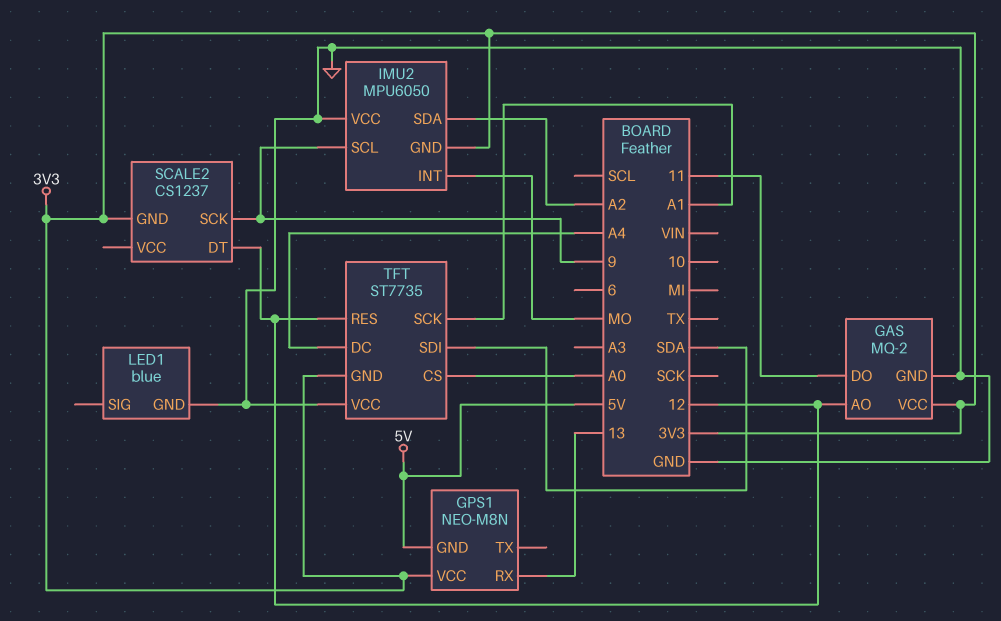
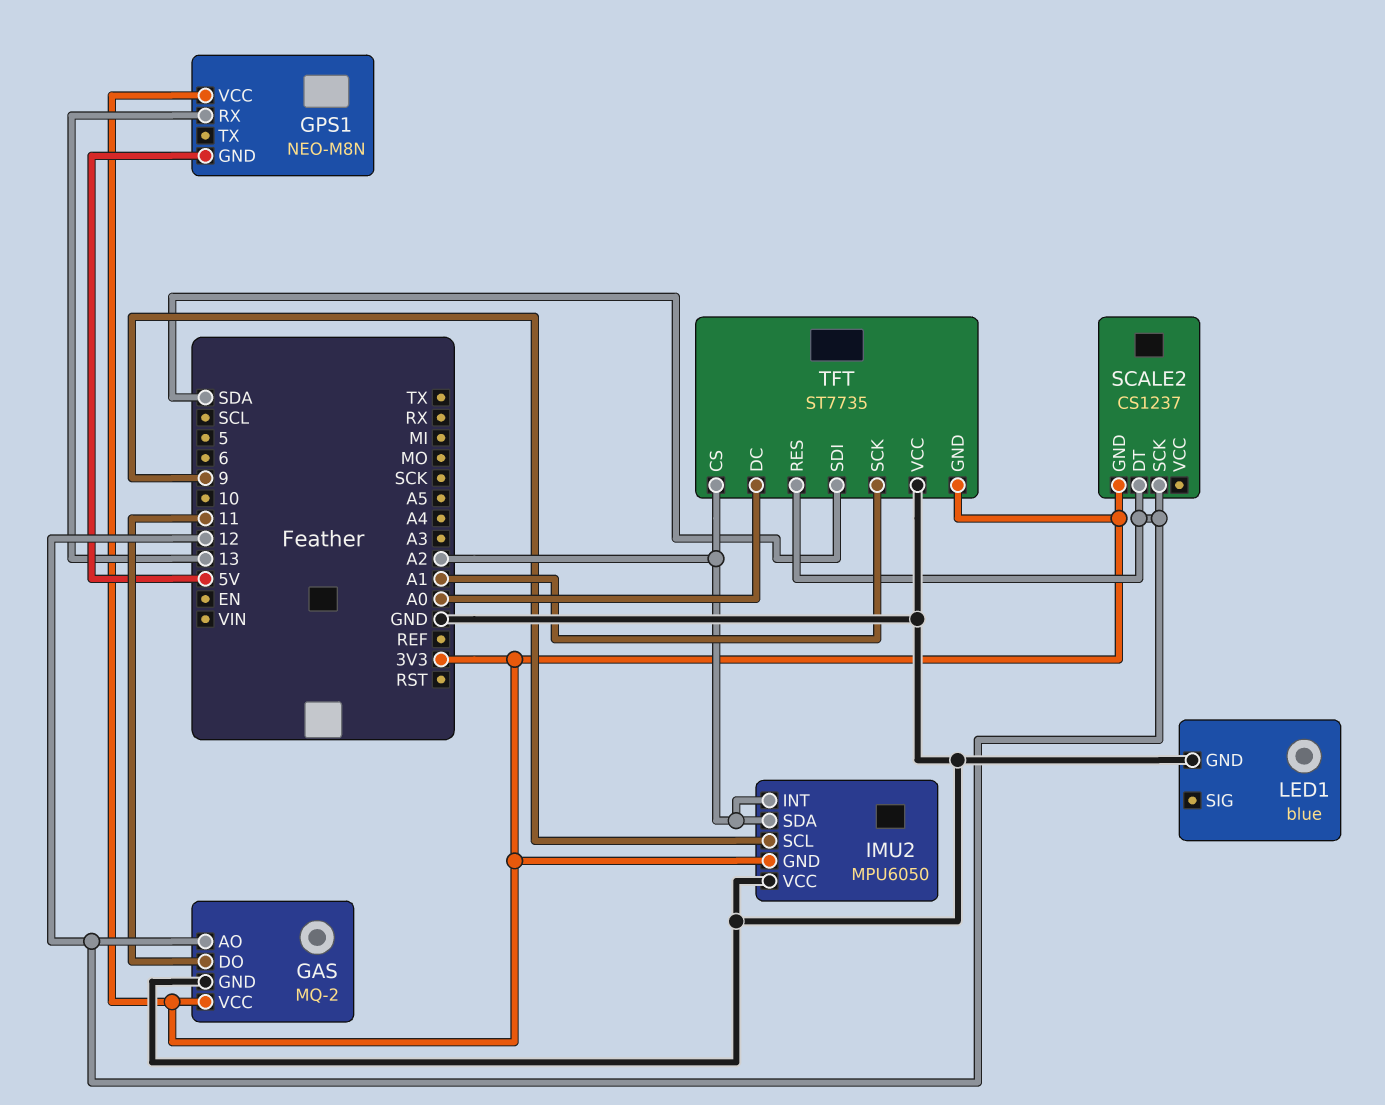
IMU2 pin INT: MO -> A2
SCALE2 pin SCK: 9 -> 12
TFT pin CS: A0 -> A2
TFT pin DC: A4 -> A0

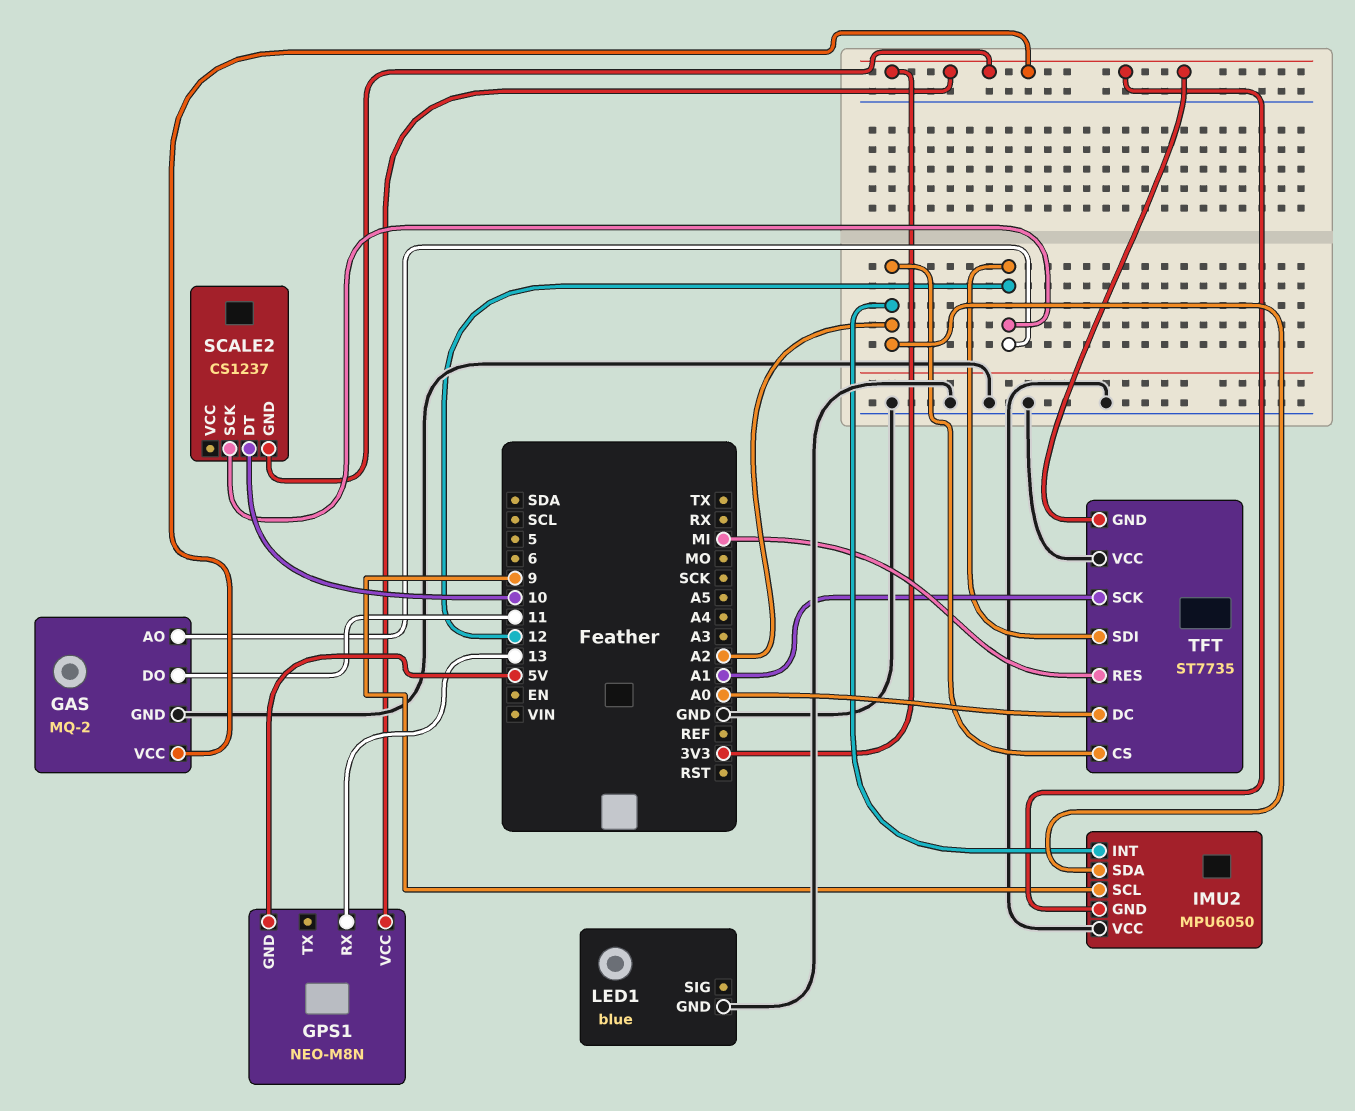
SCALE2 pin DT: 12 -> 10
TFT pin RES: 12 -> MI
TFT pin SDI: SDA -> 12

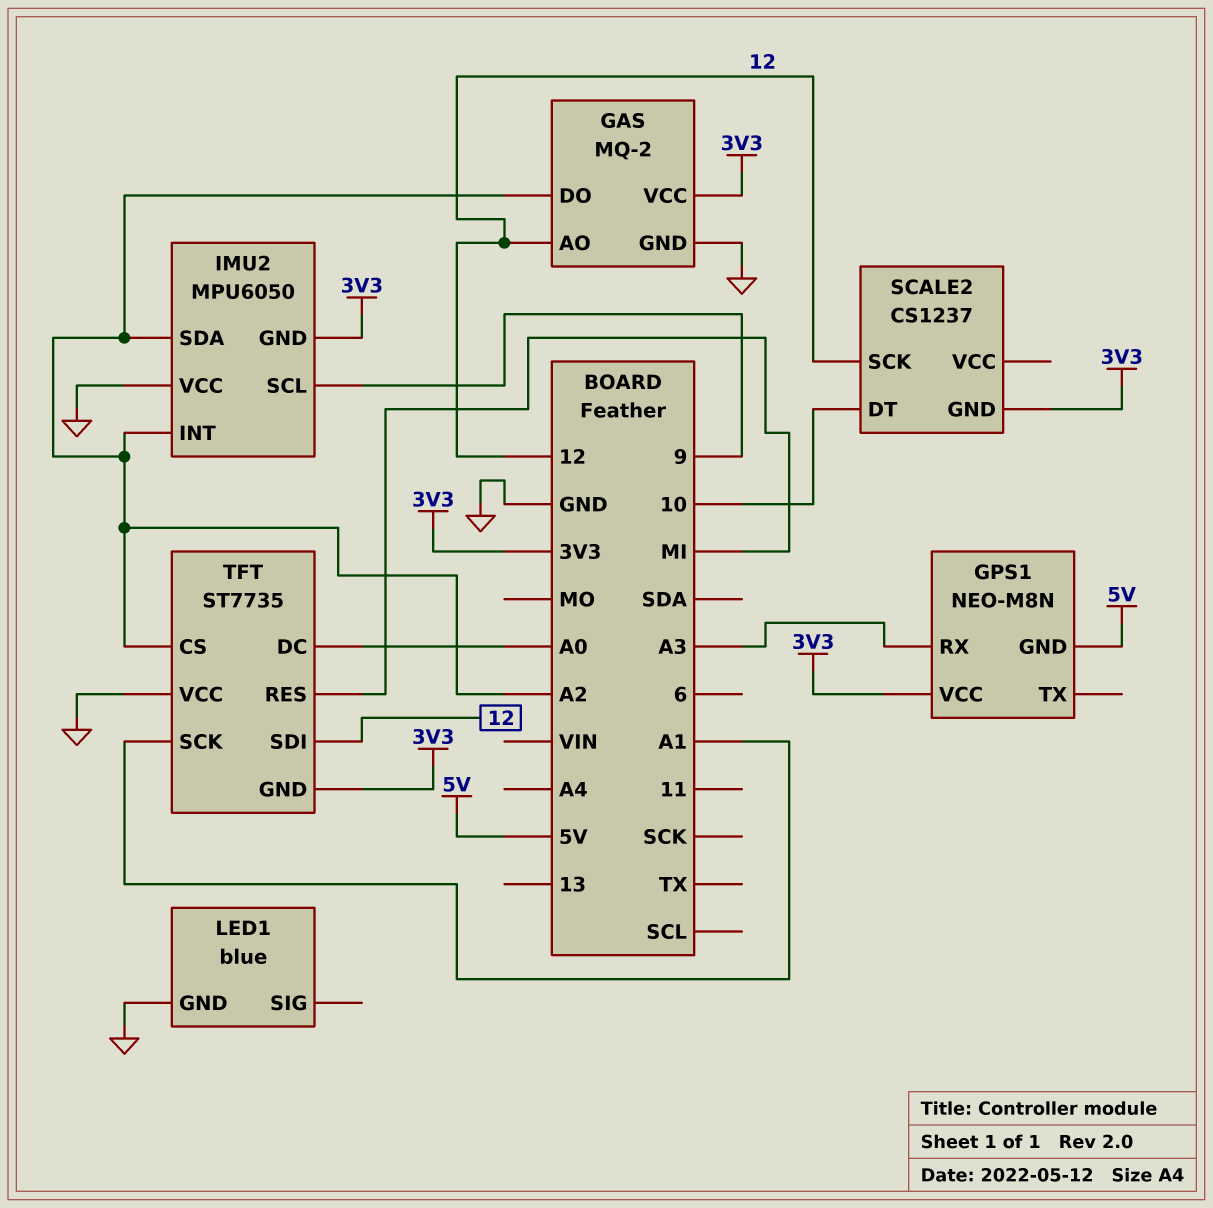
GAS pin DO: 11 -> A2
GPS1 pin RX: 13 -> A3

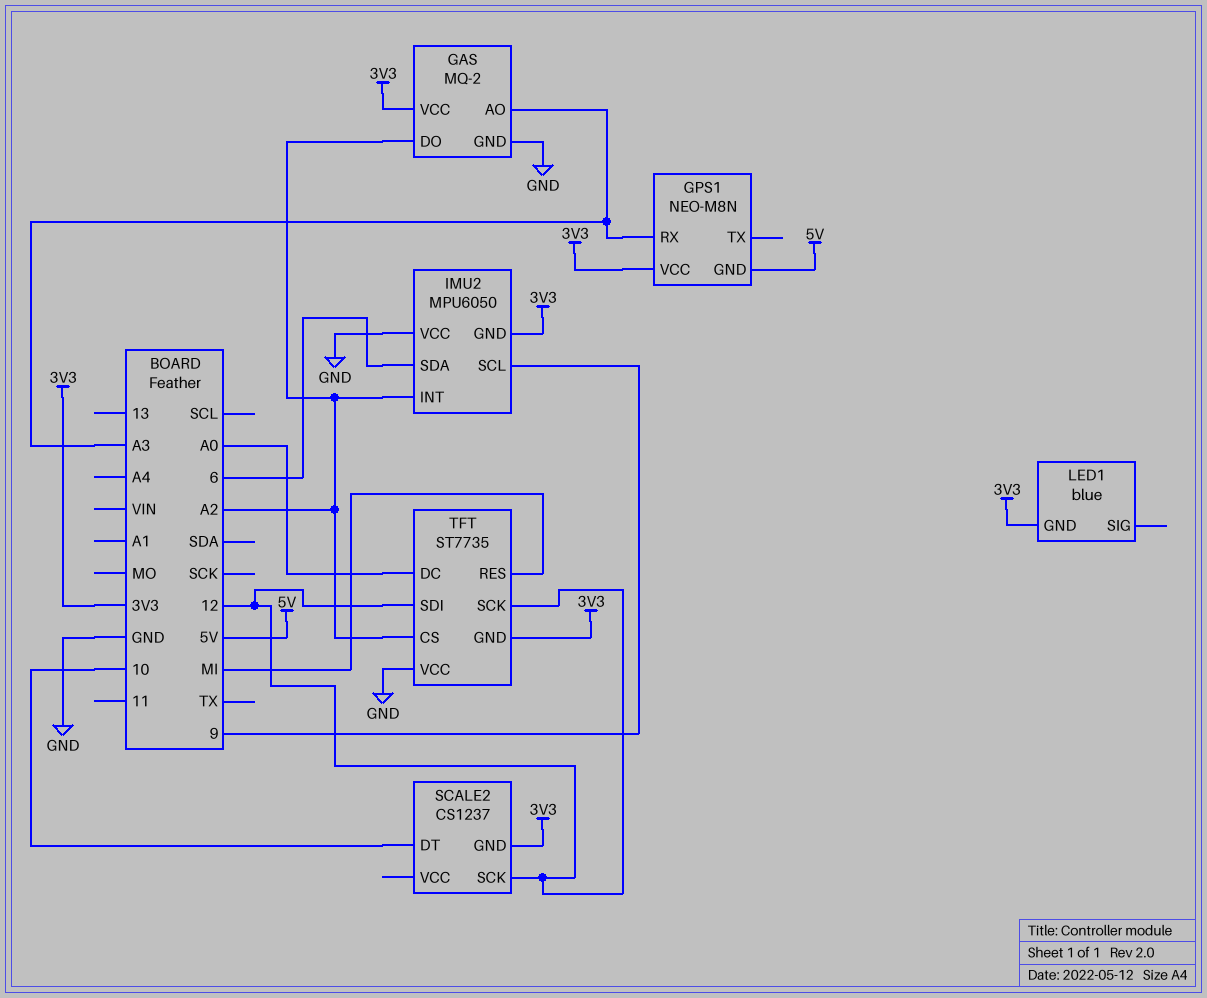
GAS pin AO: 12 -> A3
IMU2 pin SDA: A2 -> 6
LED1 pin GND: GND -> 3V3
TFT pin SCK: A1 -> 12

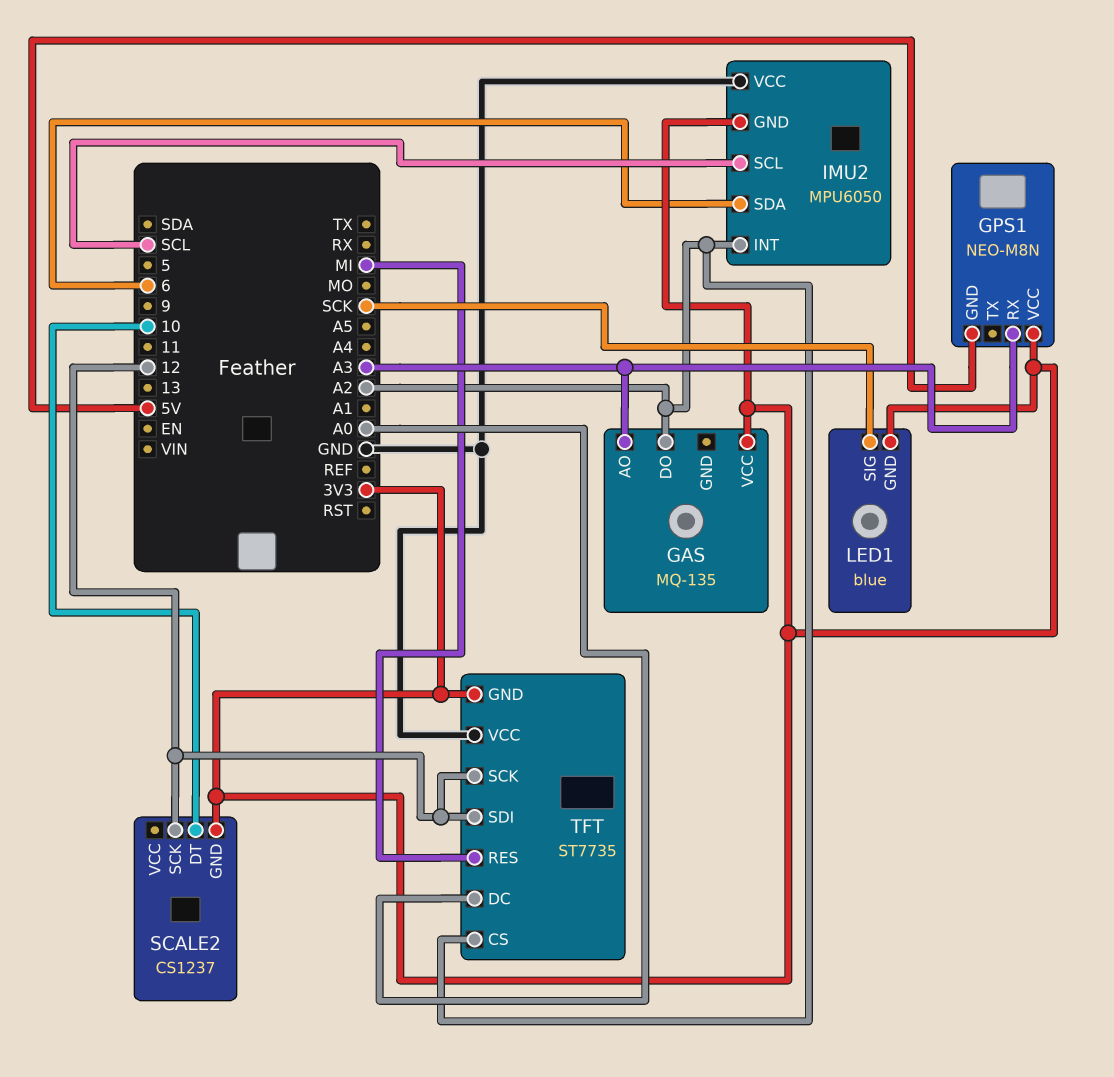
GAS: MQ-2 -> MQ-135
GAS pin GND: GND -> none
IMU2 pin SCL: 9 -> SCL
LED1 pin SIG: none -> SCK

